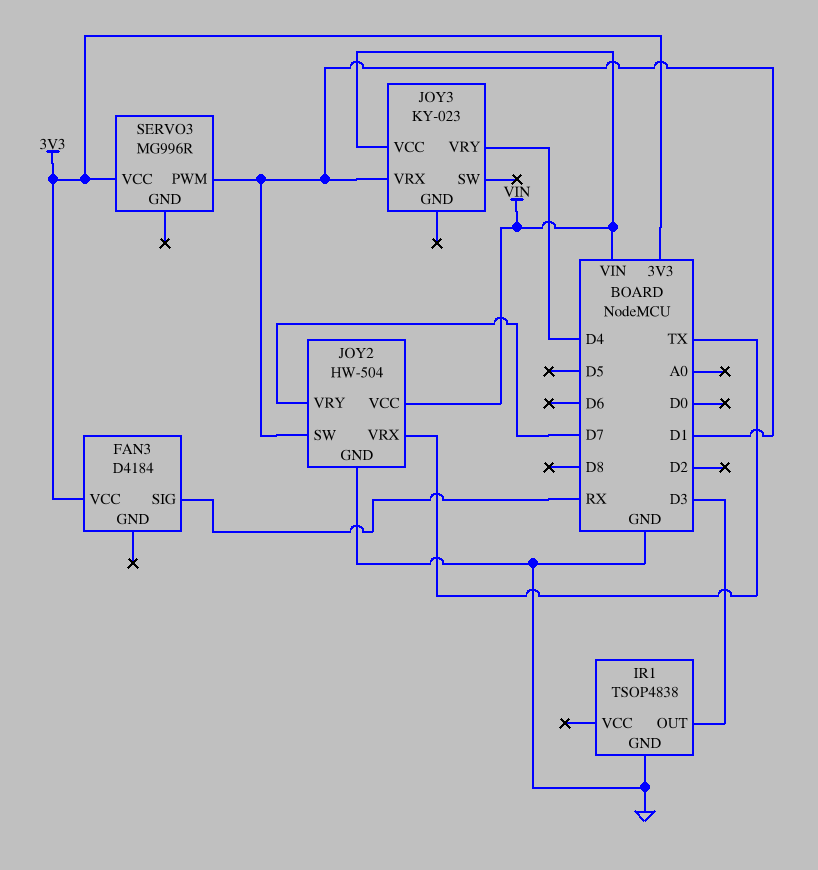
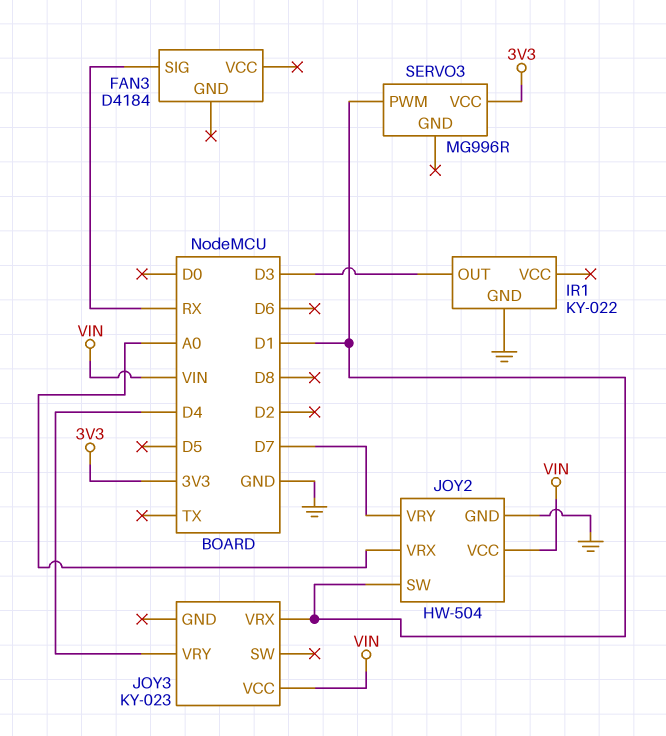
FAN3 pin VCC: 3V3 -> none
IR1: TSOP4838 -> KY-022
JOY2 pin VRX: TX -> A0

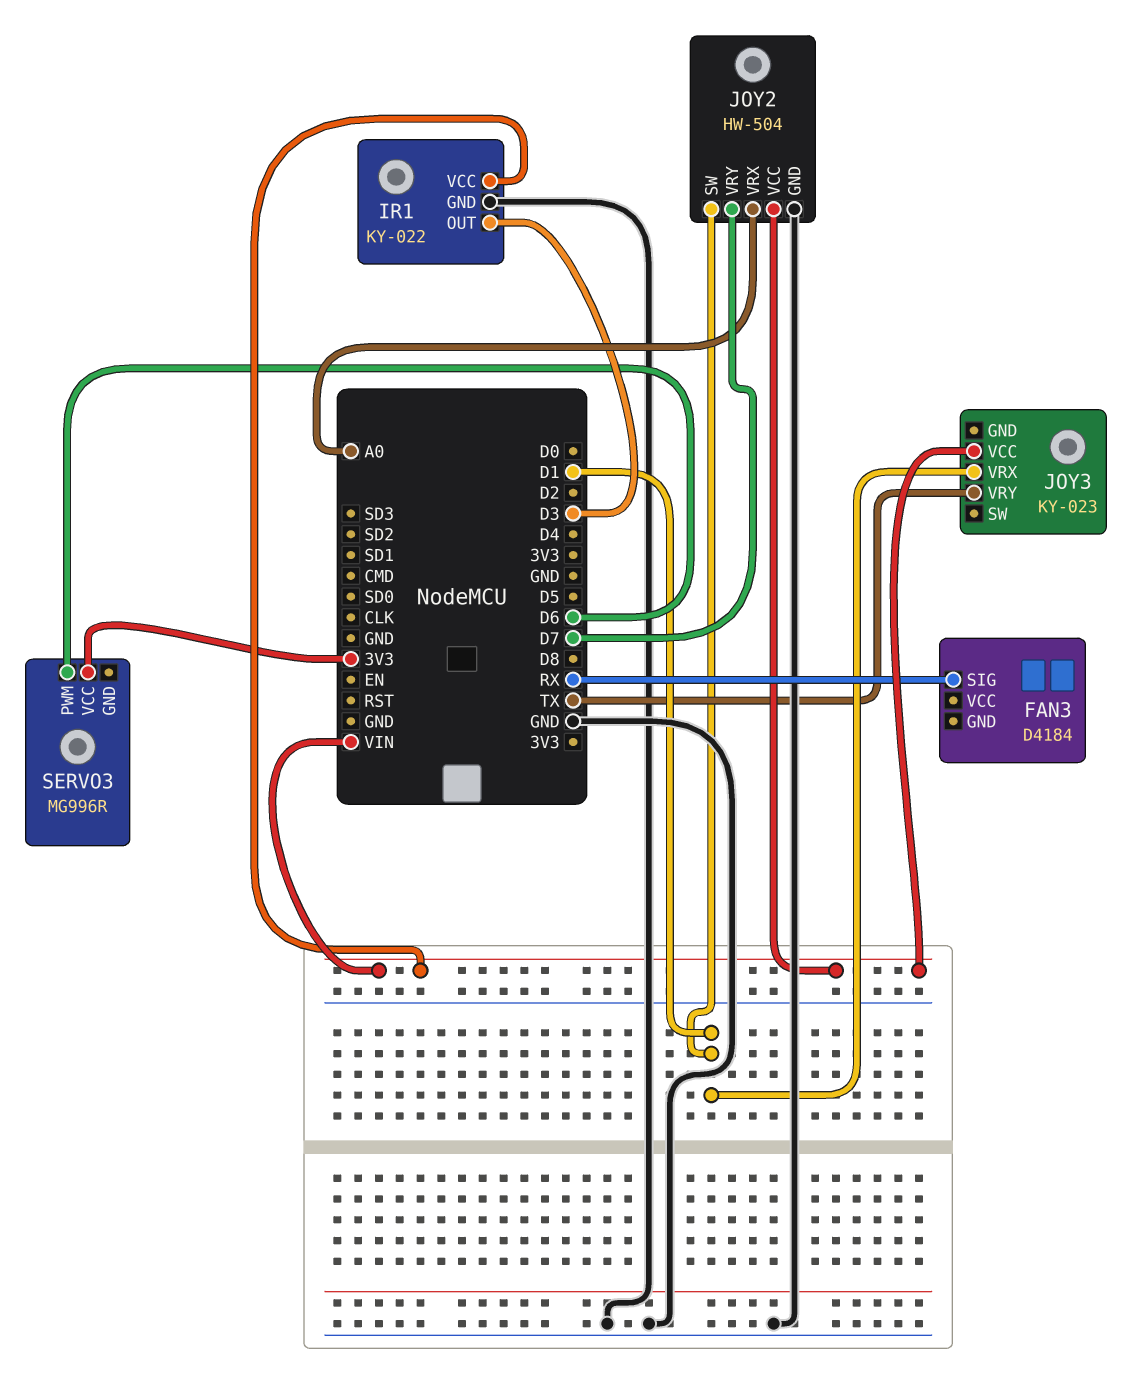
IR1 pin VCC: none -> VIN
JOY3 pin VRY: D4 -> TX
SERVO3 pin PWM: D1 -> D6

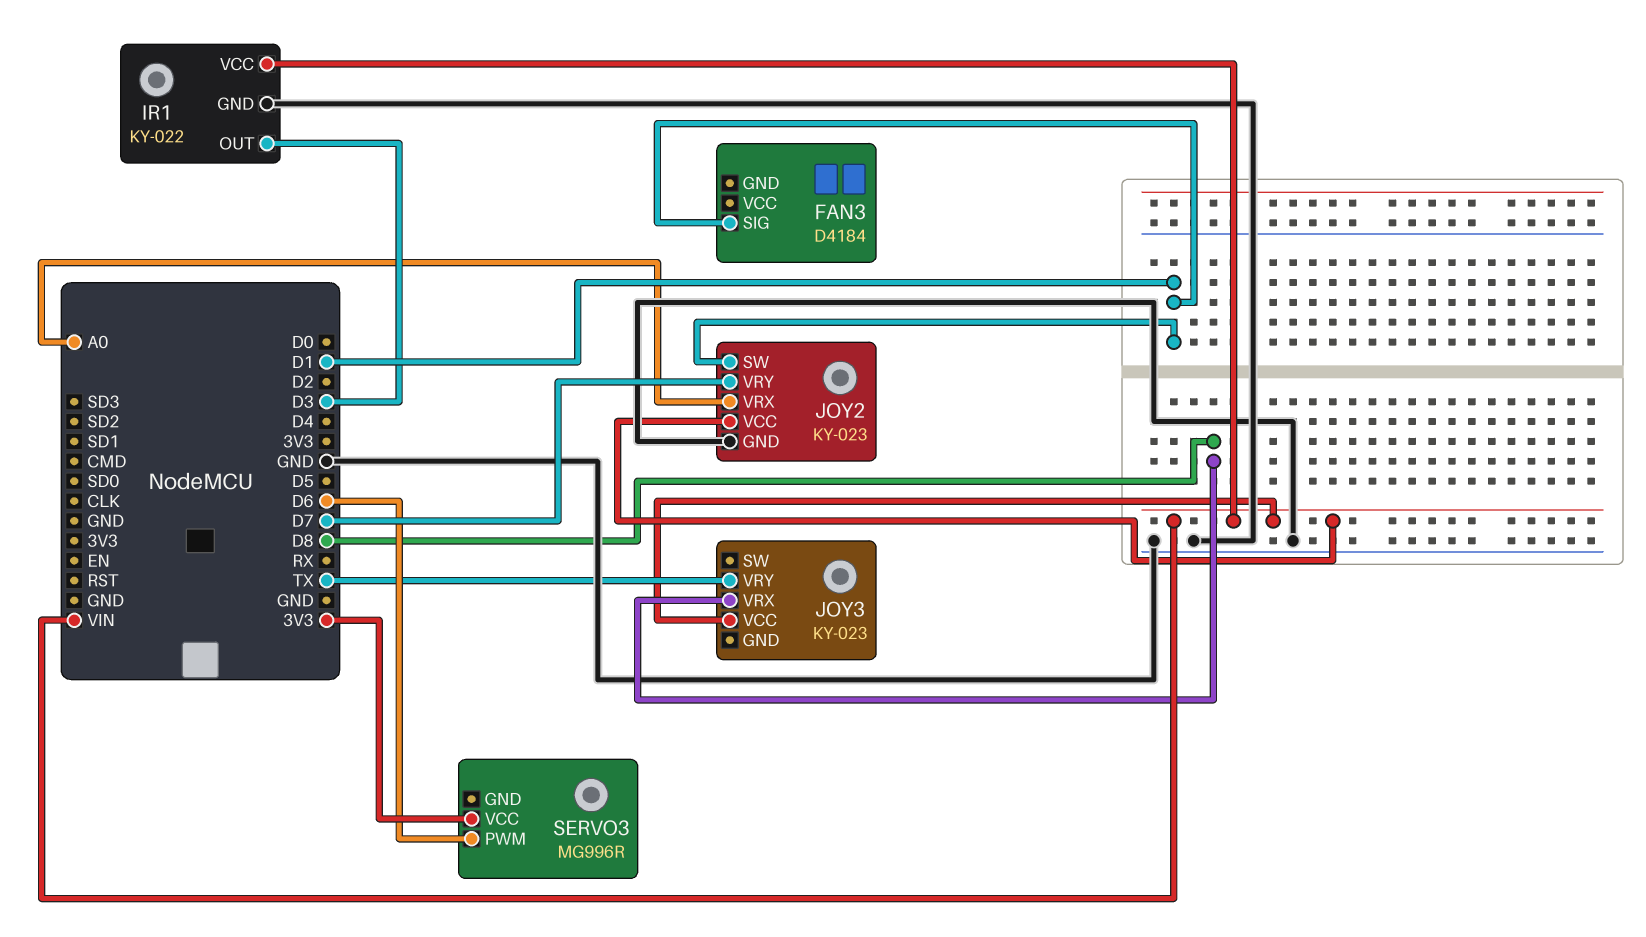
FAN3 pin SIG: RX -> D1
JOY2: HW-504 -> KY-023
JOY3 pin VRX: D1 -> D8

